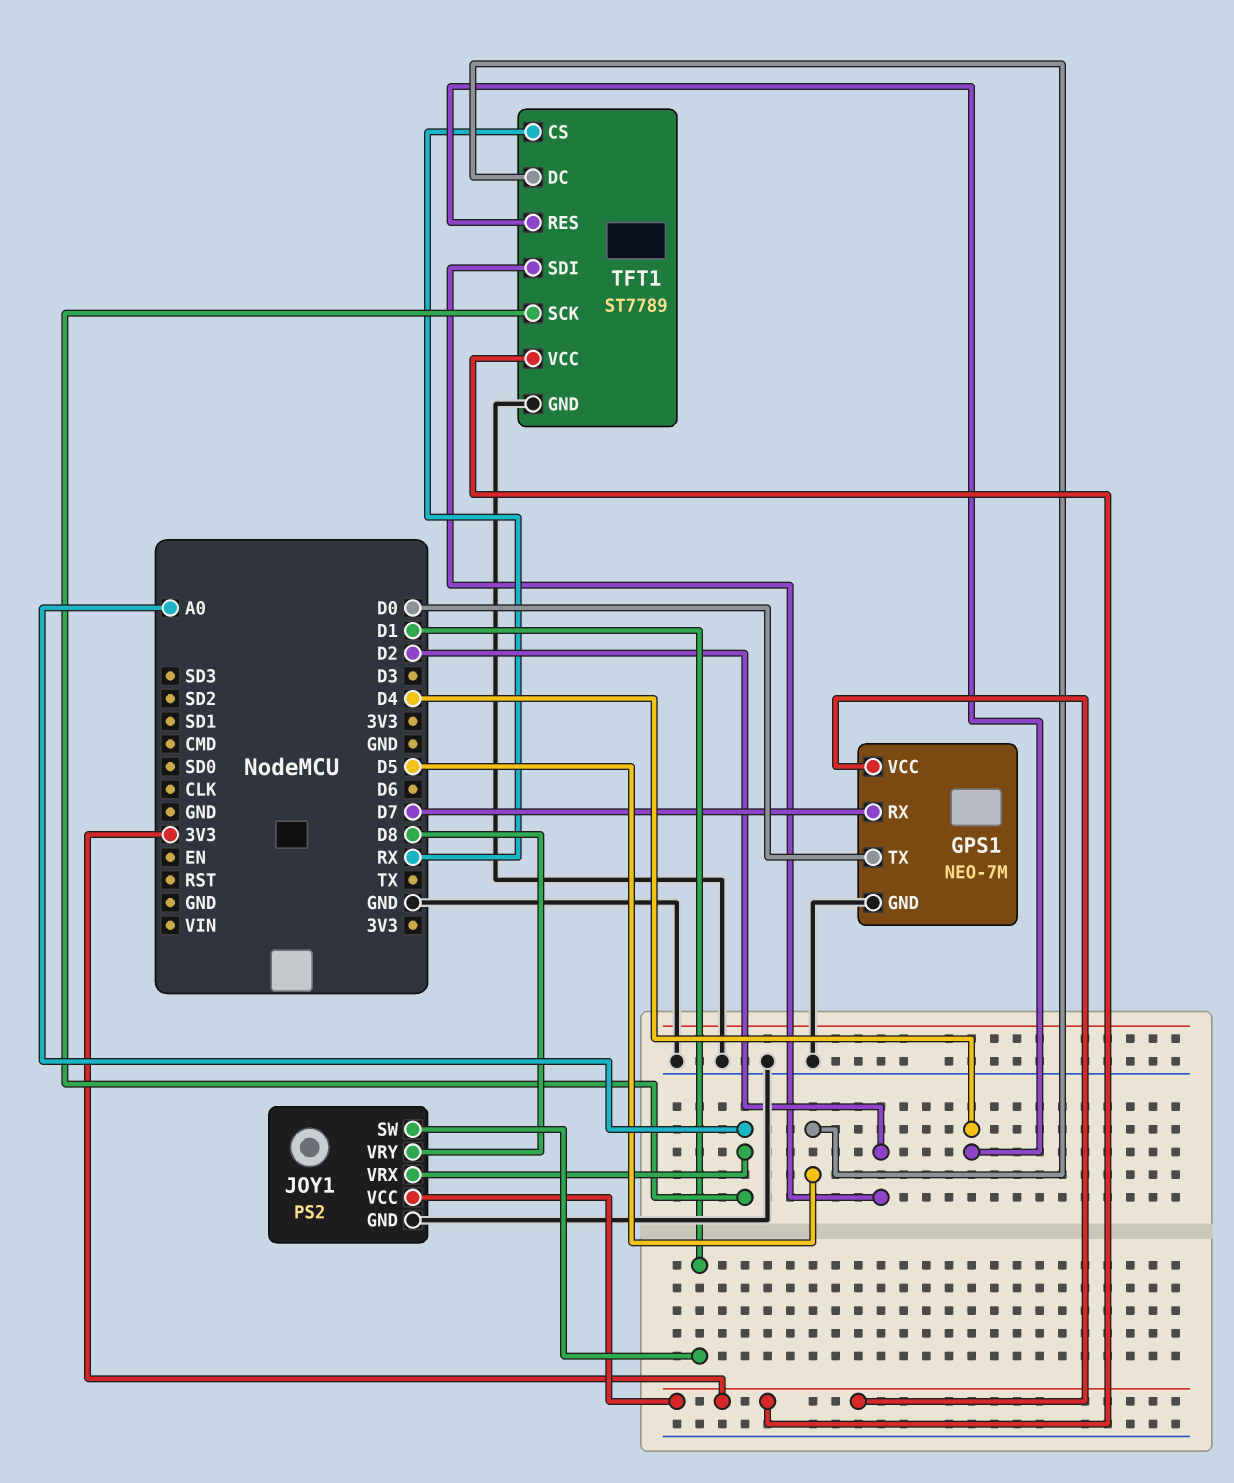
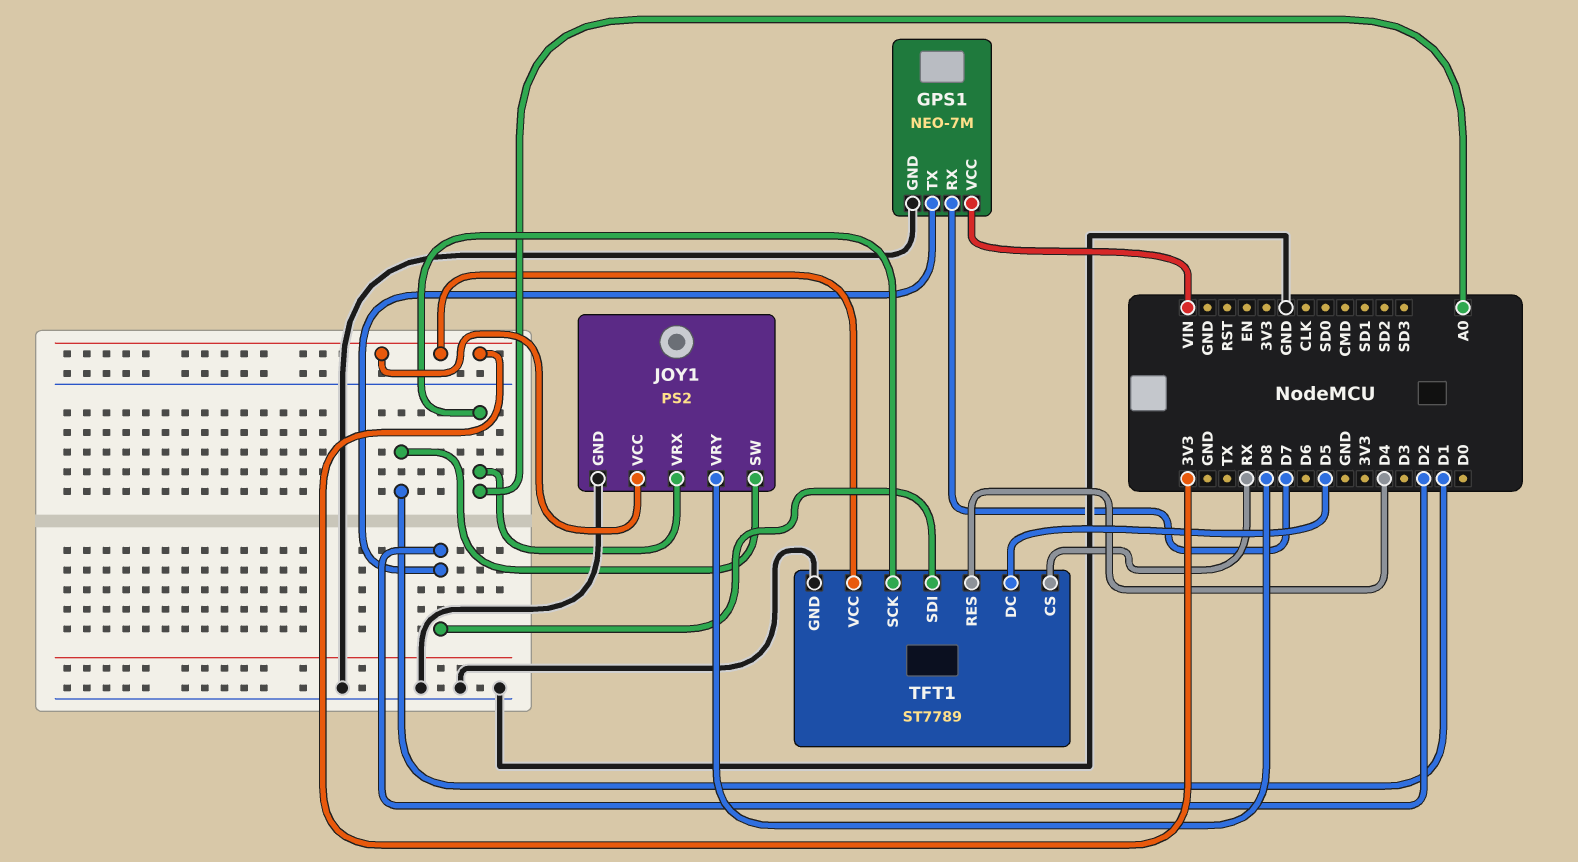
GPS1 pin TX: D0 -> D2
GPS1 pin VCC: 3V3 -> VIN

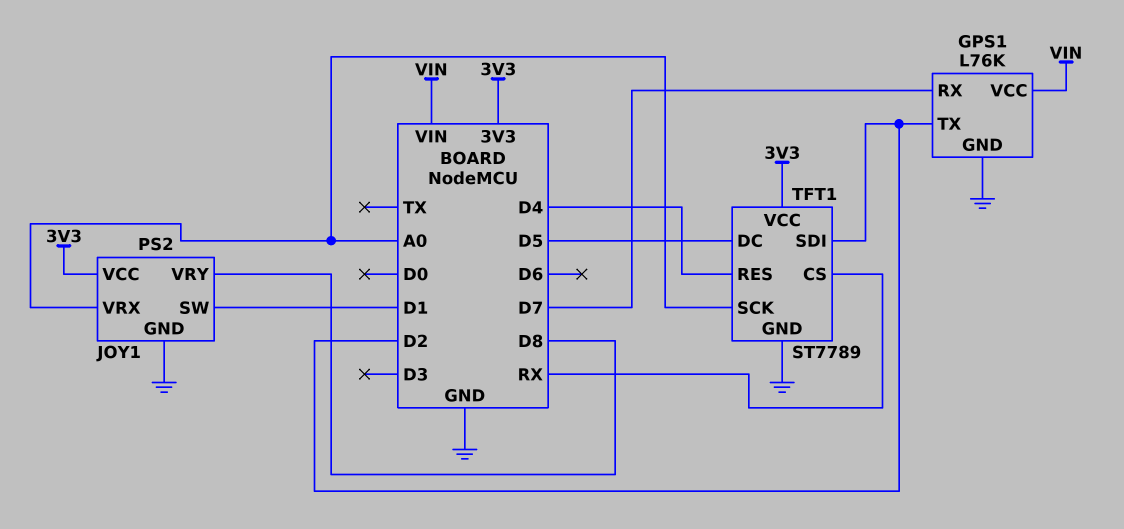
GPS1: NEO-7M -> L76K

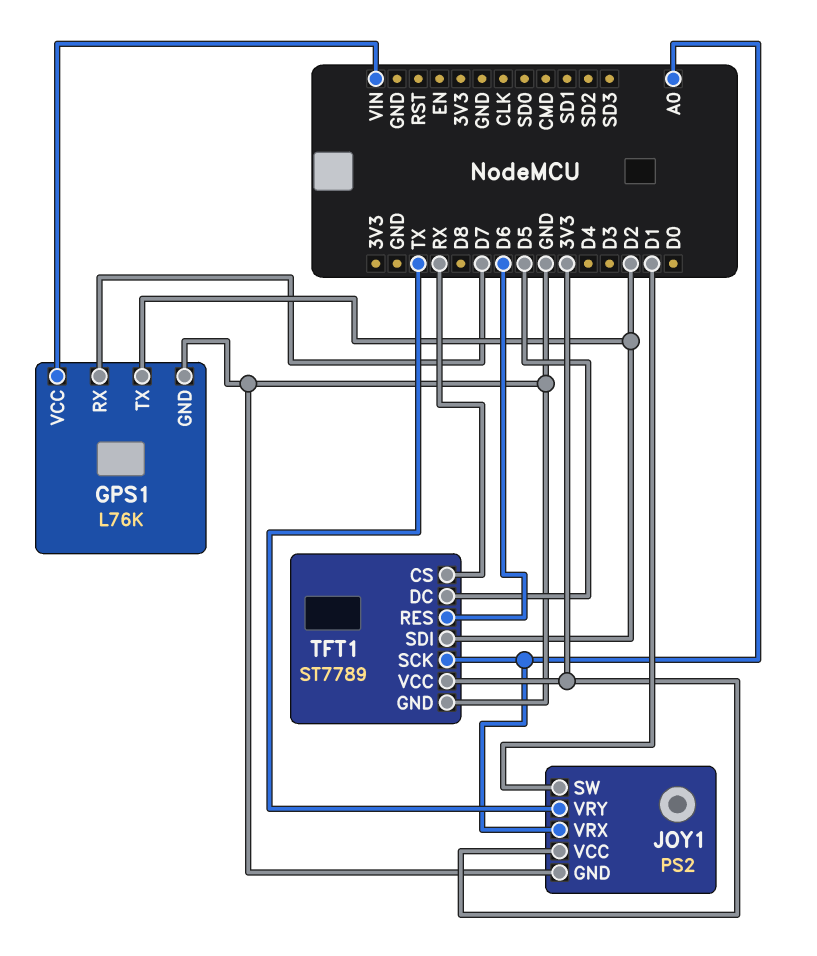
JOY1 pin VRY: D8 -> TX
TFT1 pin RES: D4 -> D6

